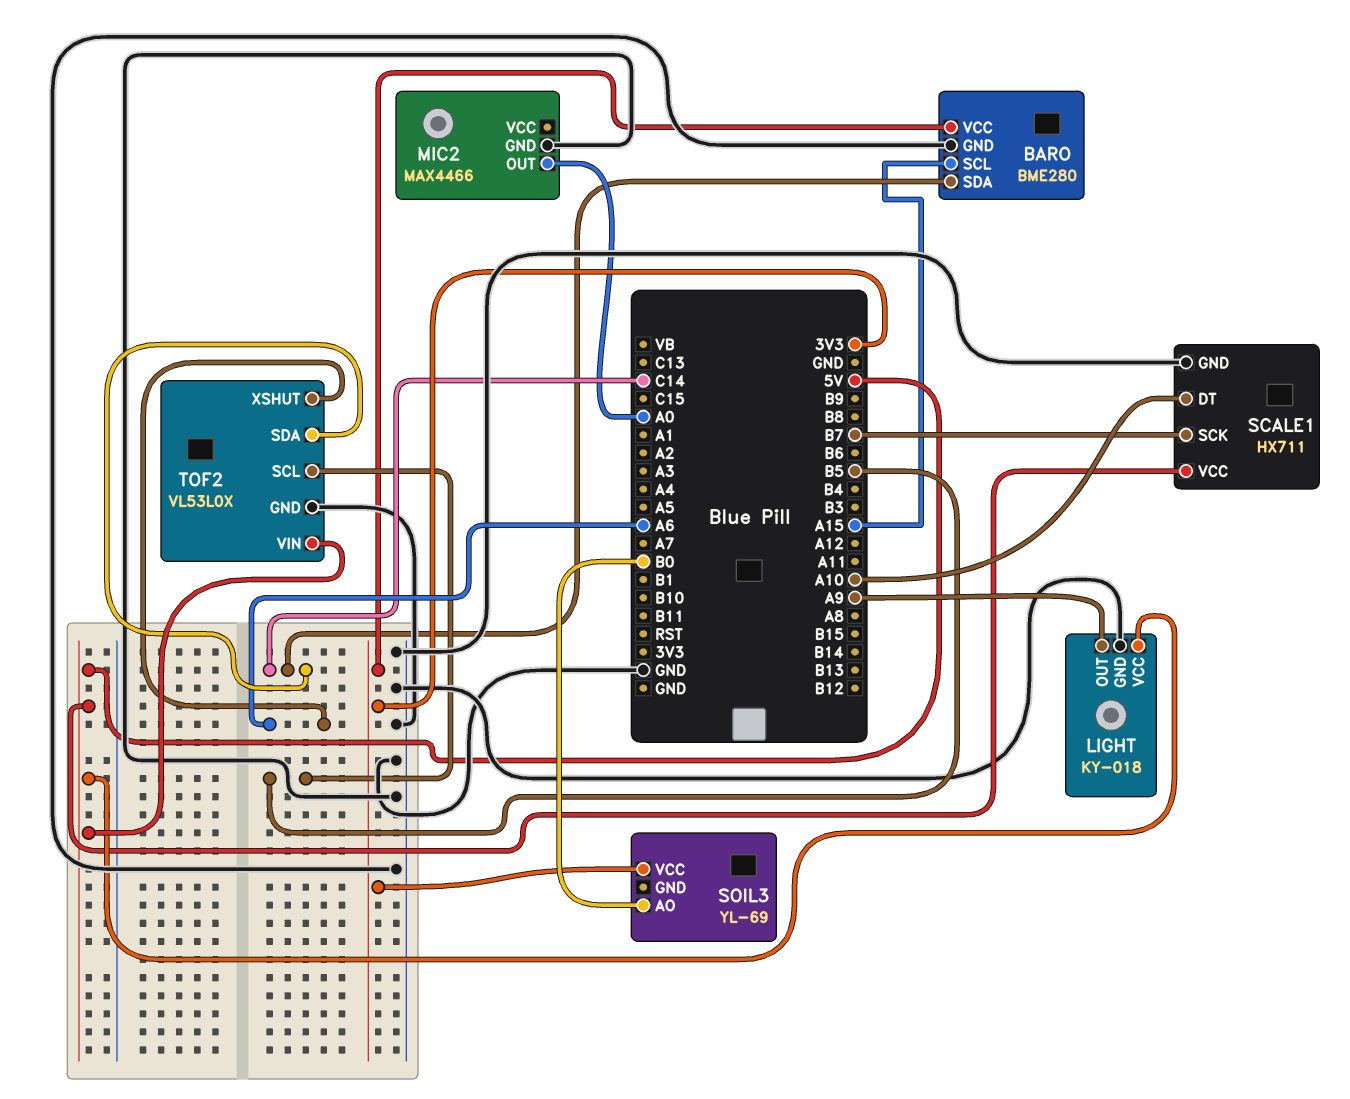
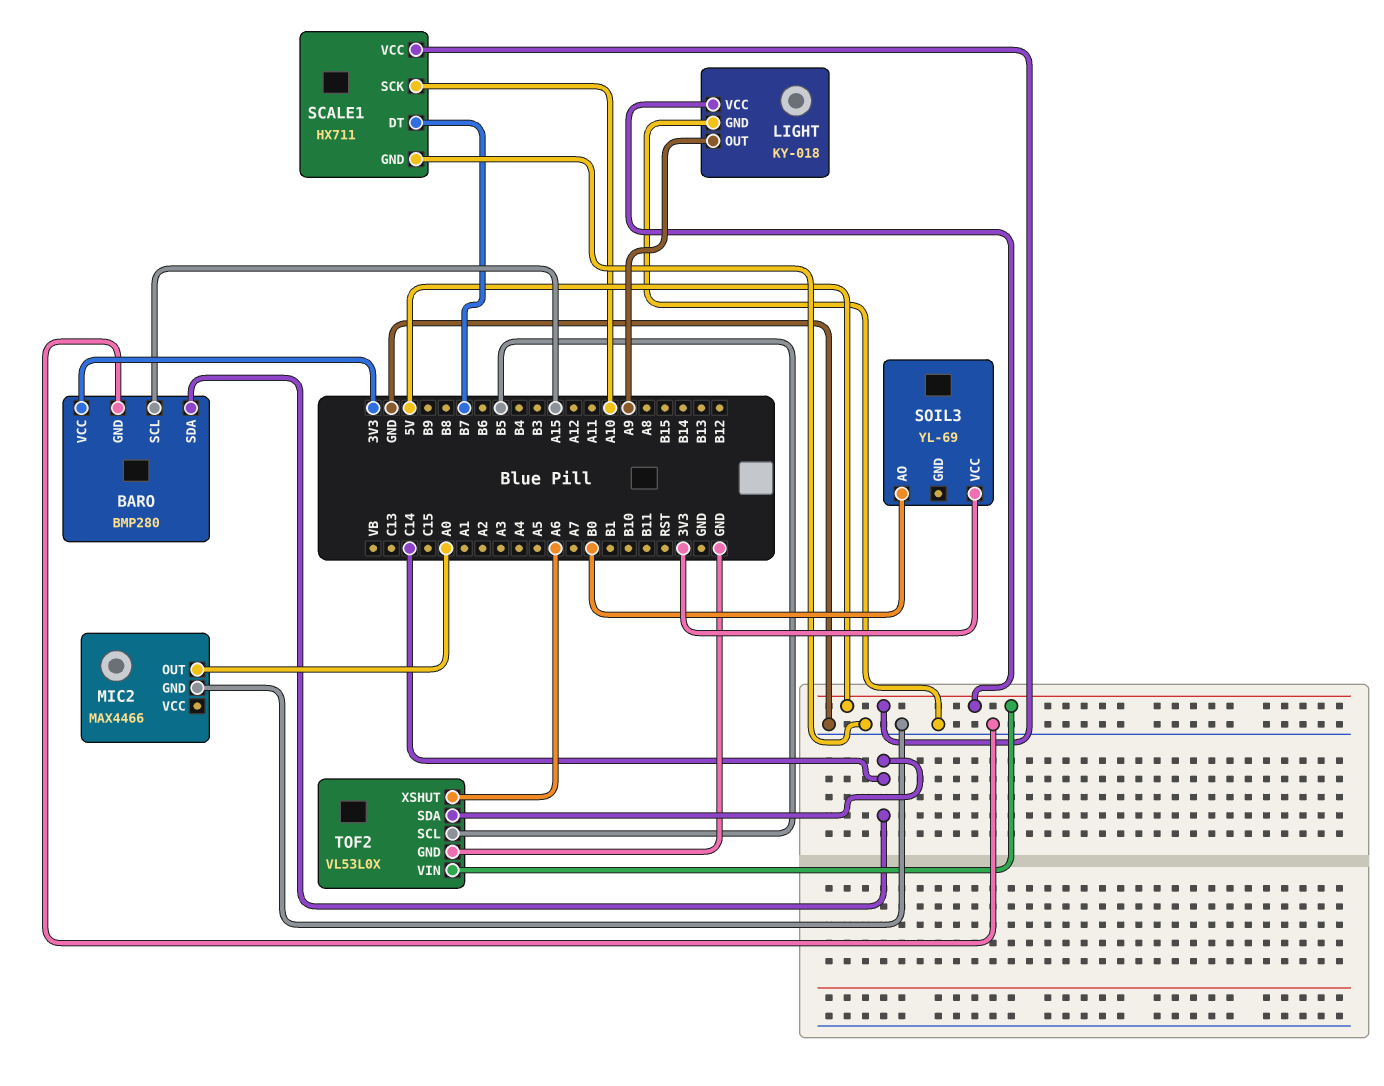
BARO: BME280 -> BMP280
SCALE1 pin DT: A10 -> B7
SCALE1 pin SCK: B7 -> A10

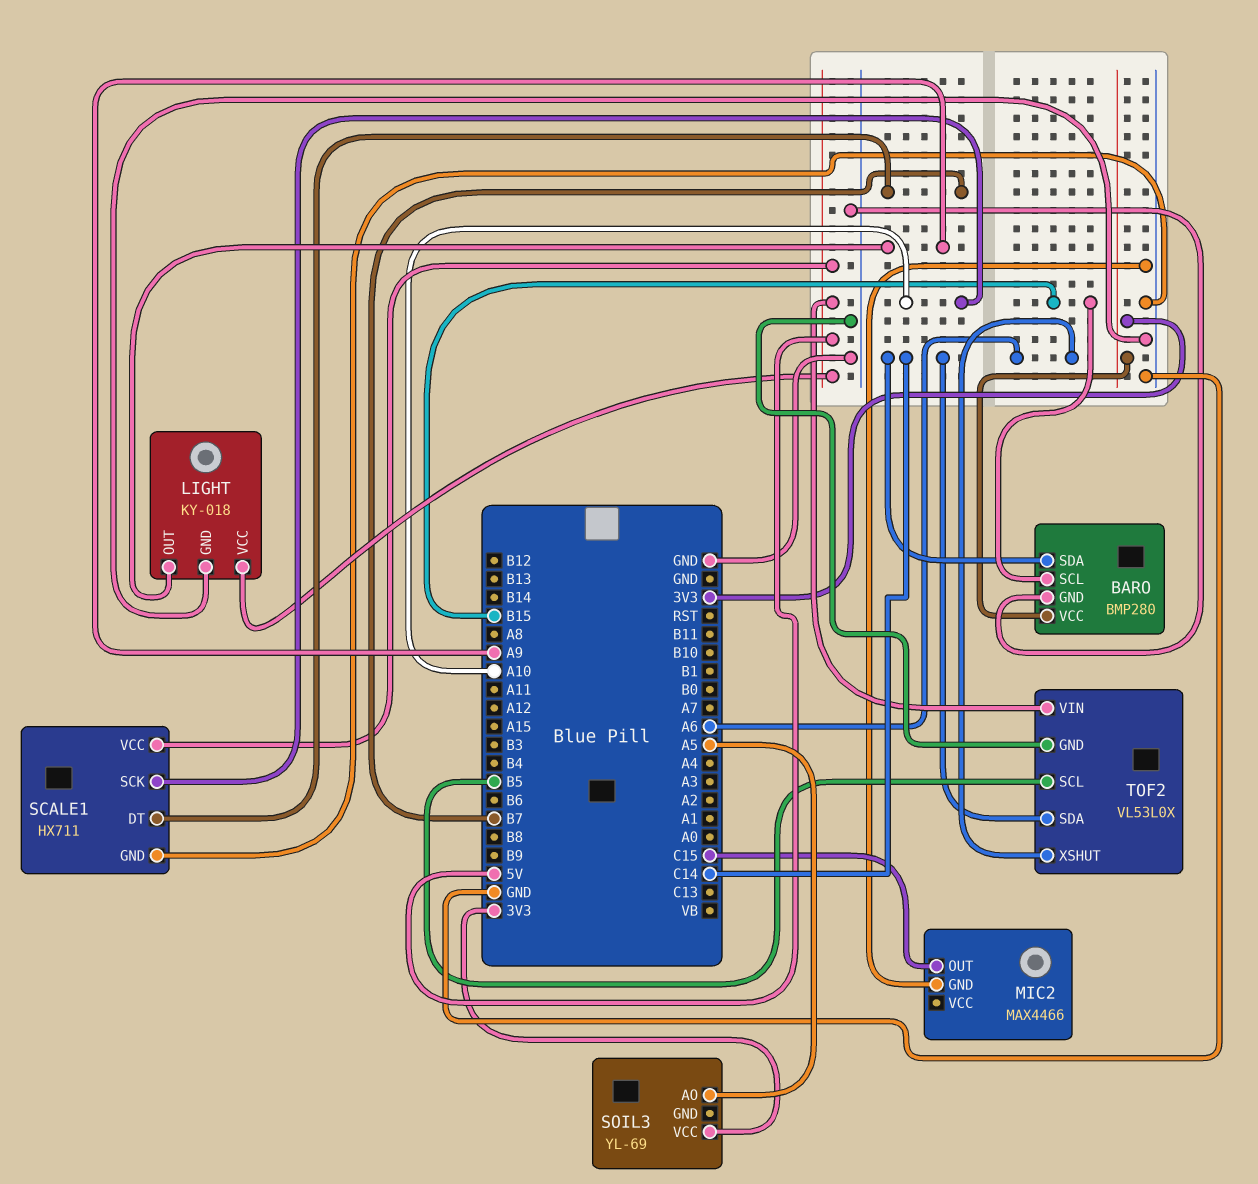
BARO pin SCL: A15 -> B15
MIC2 pin OUT: A0 -> C15
SOIL3 pin AO: B0 -> A5

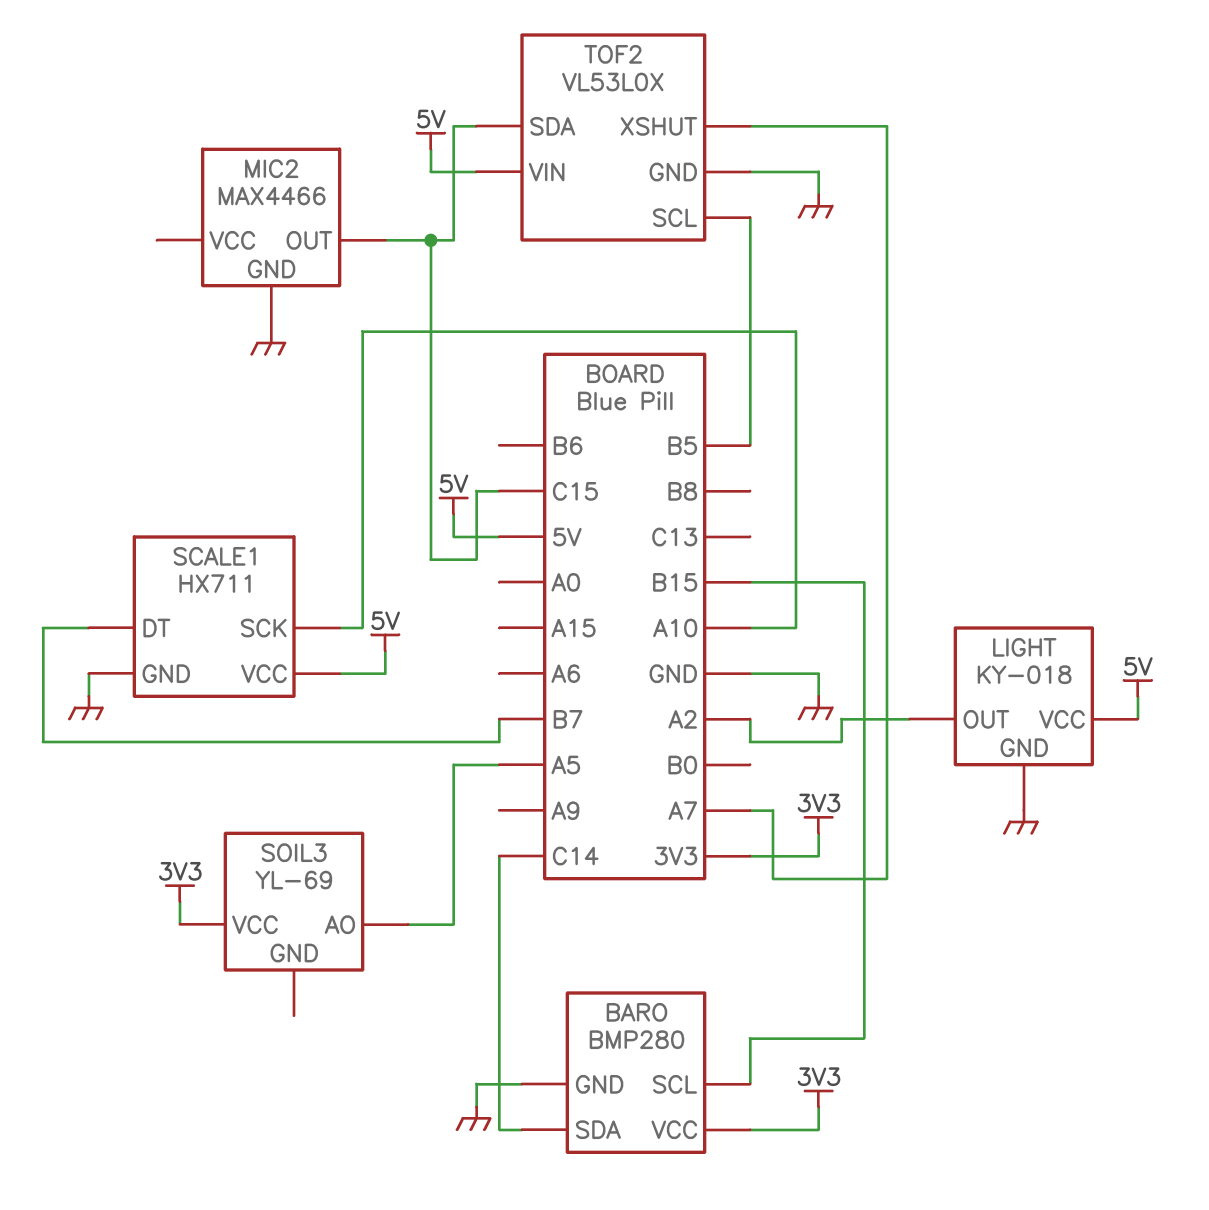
LIGHT pin OUT: A9 -> A2
TOF2 pin SDA: C14 -> C15
TOF2 pin XSHUT: A6 -> A7

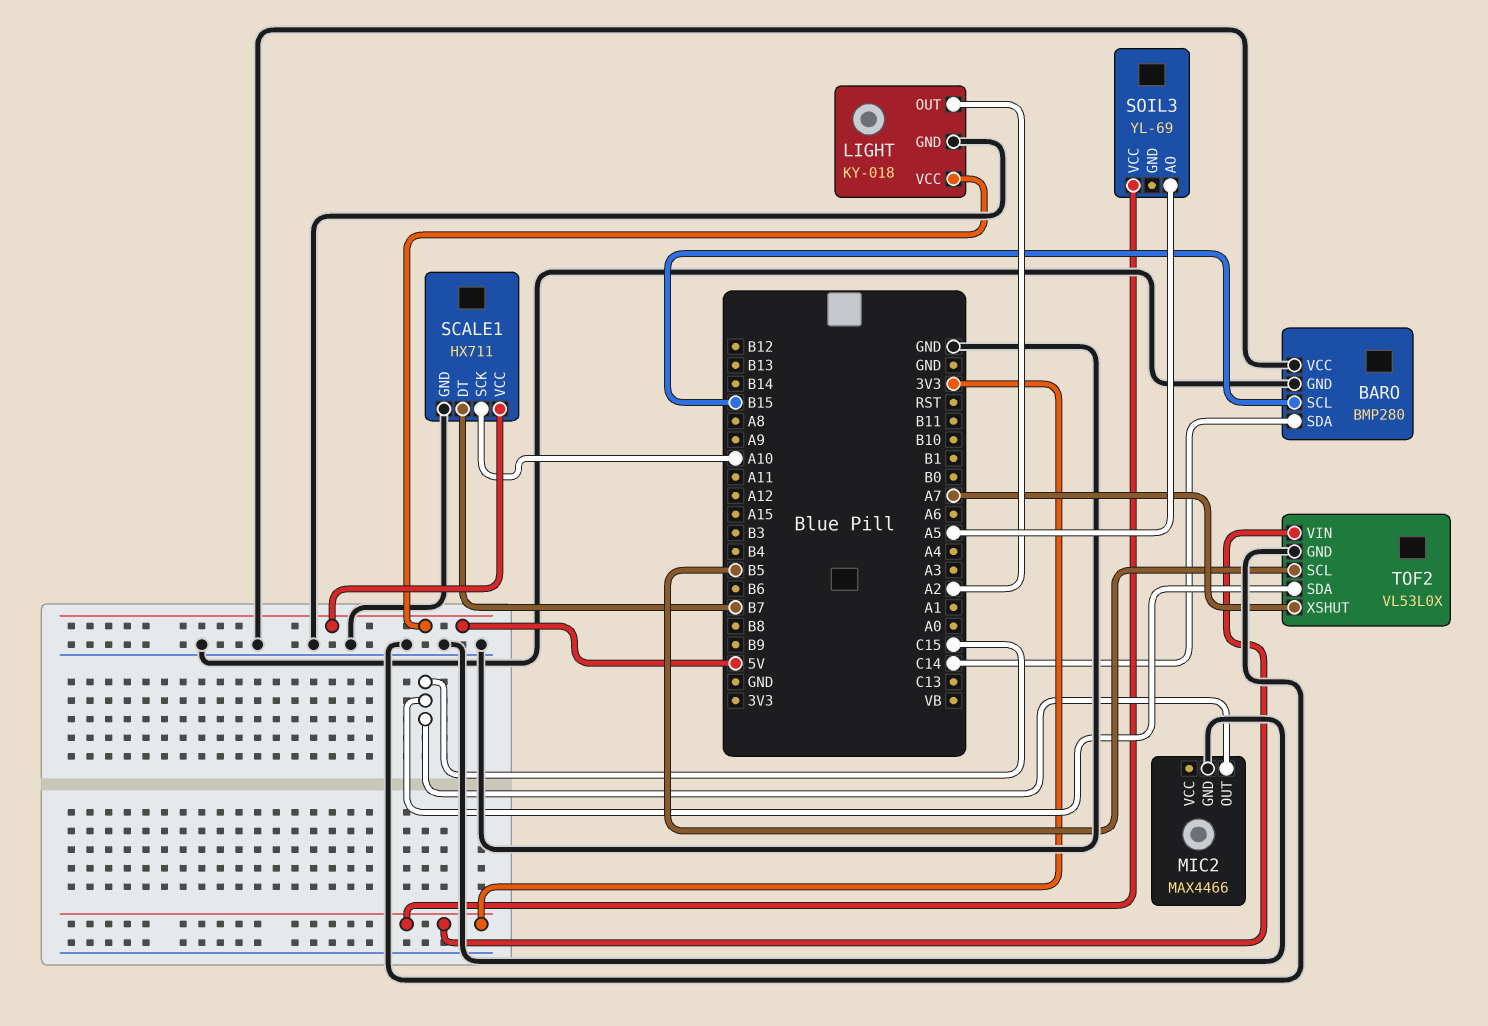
BARO pin VCC: 3V3 -> GND
TOF2 pin VIN: 5V -> 3V3

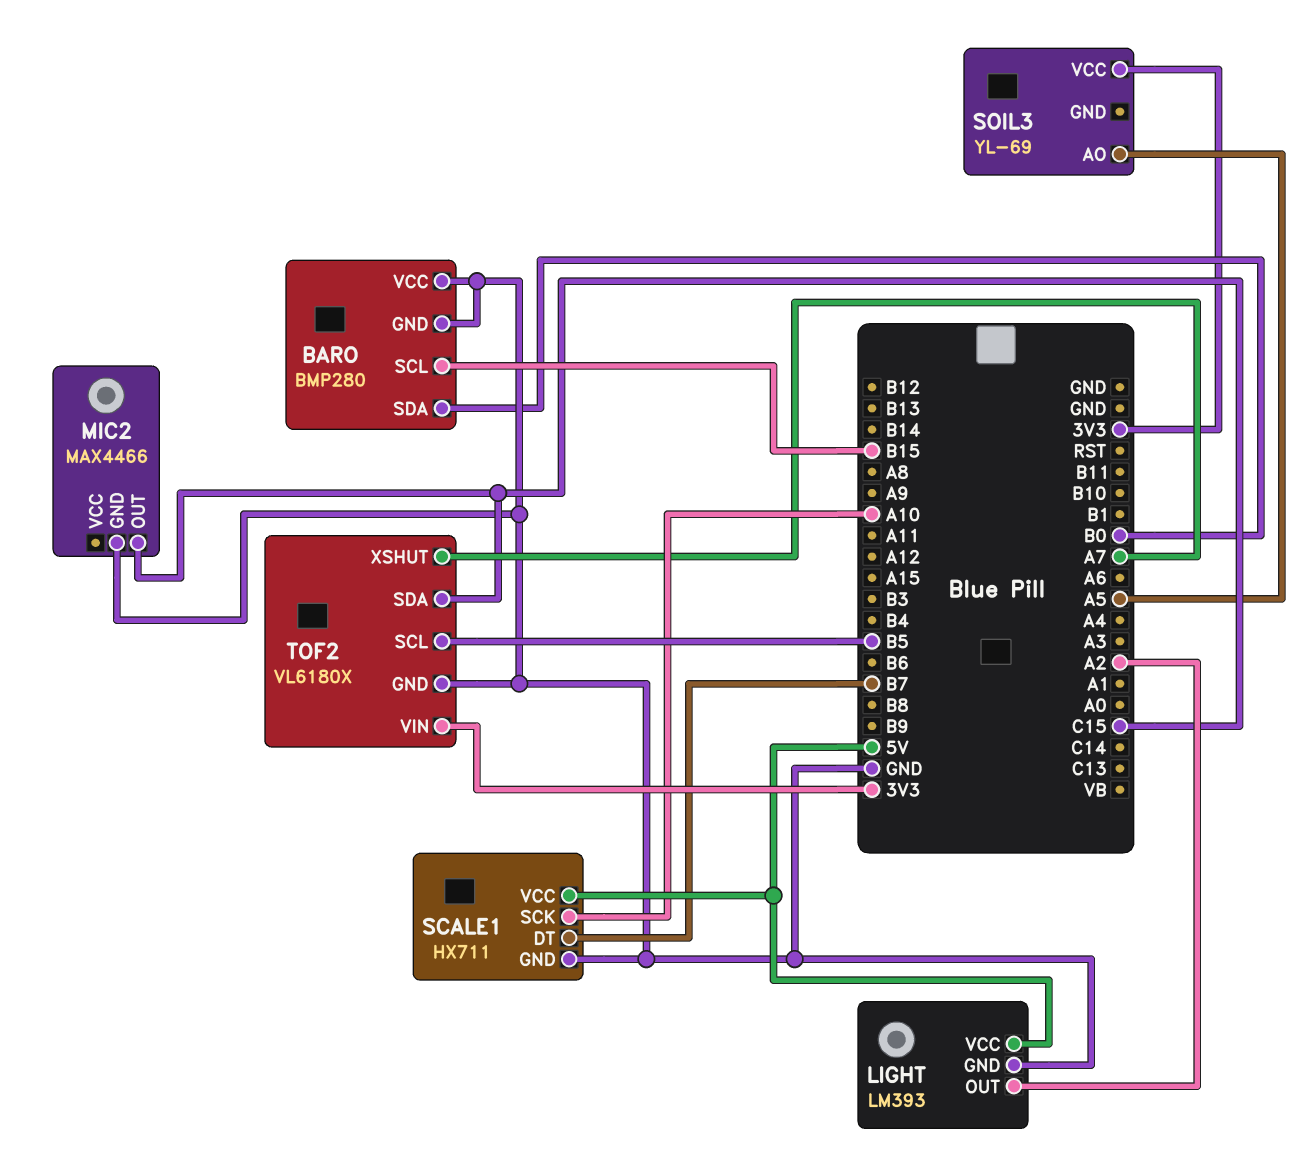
BARO pin SDA: C14 -> B0
LIGHT: KY-018 -> LM393
TOF2: VL53L0X -> VL6180X

